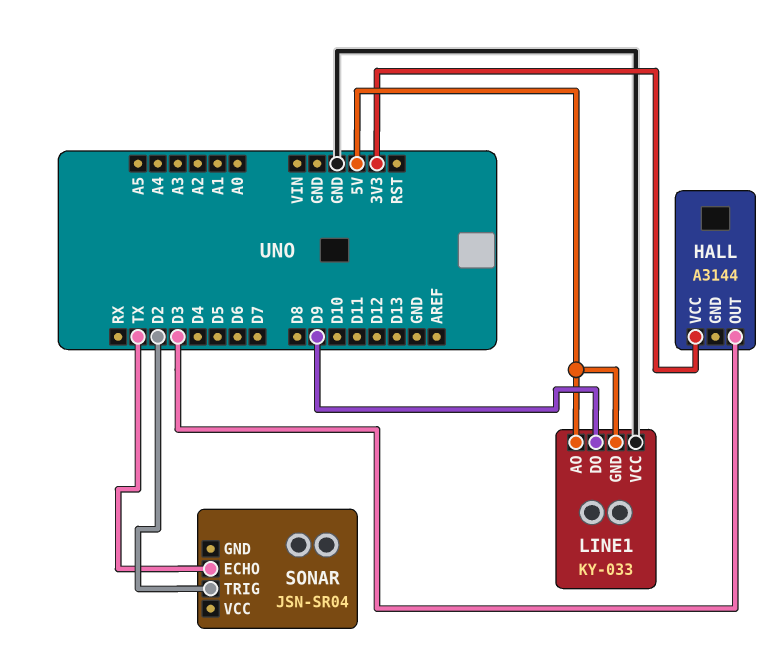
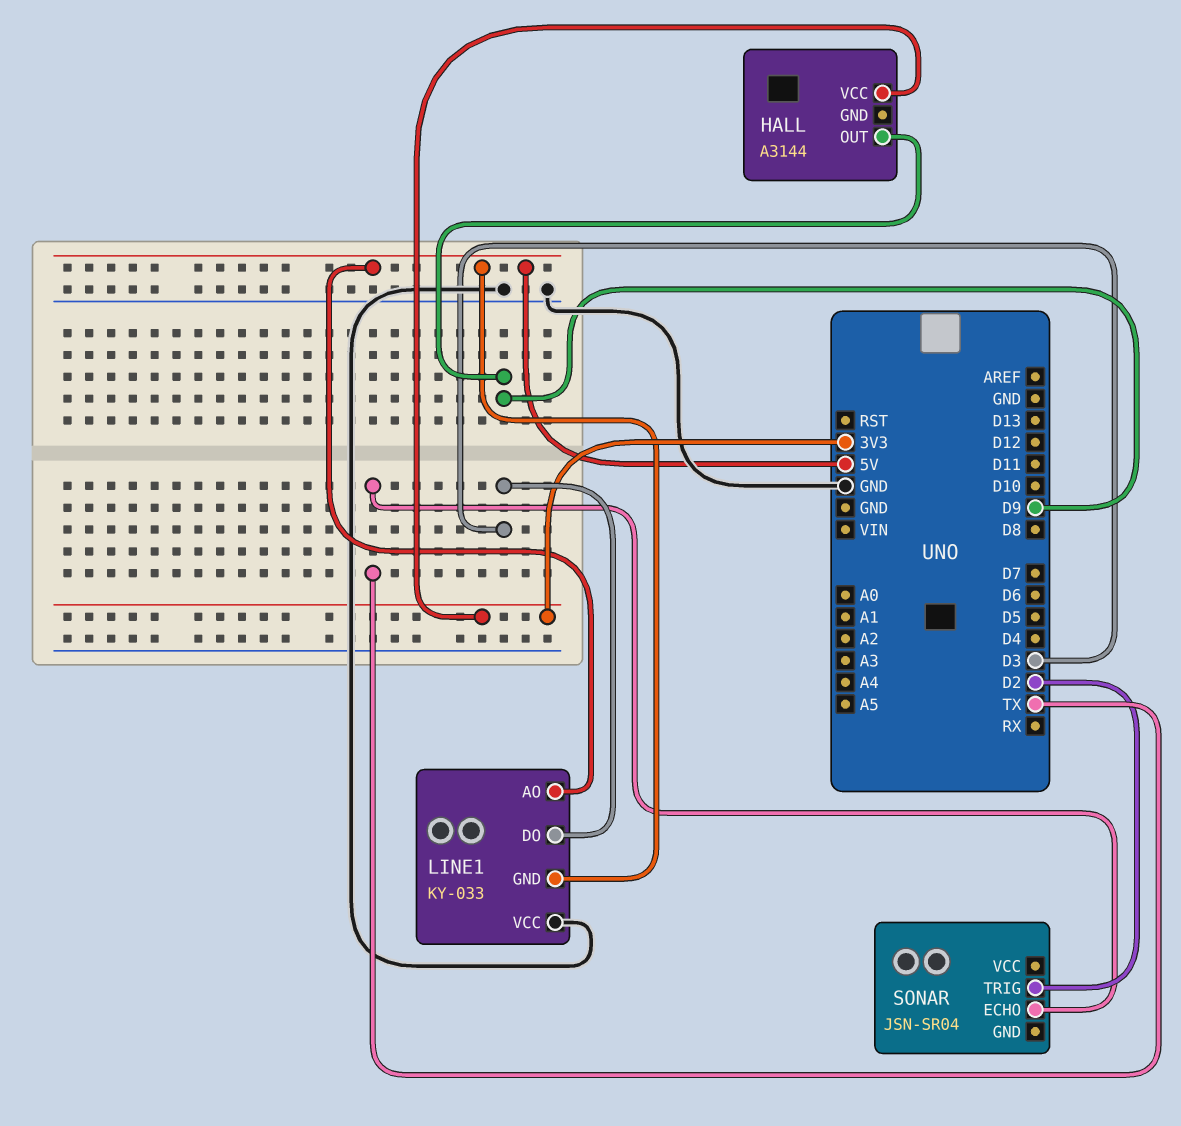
HALL pin OUT: D3 -> D9
LINE1 pin DO: D9 -> D3

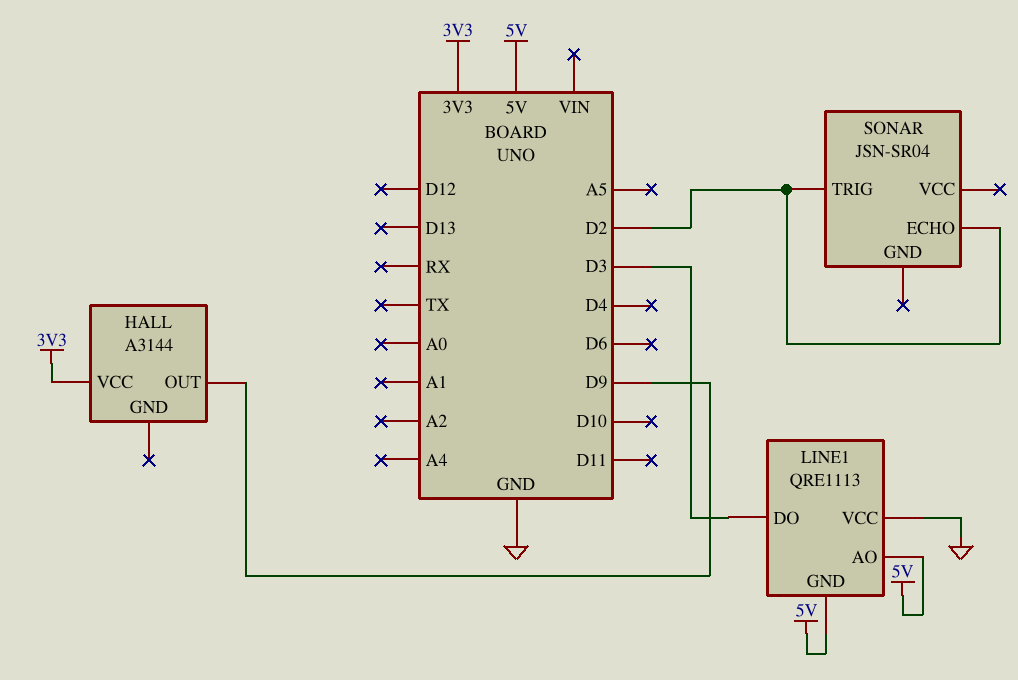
LINE1: KY-033 -> QRE1113
SONAR pin ECHO: TX -> D2

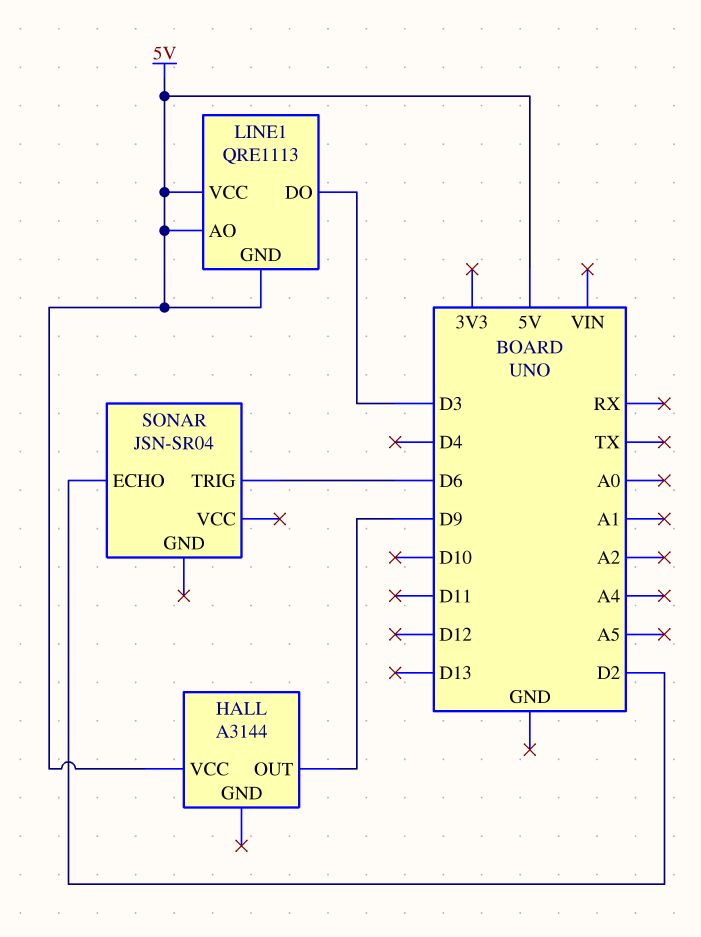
HALL pin VCC: 3V3 -> 5V
LINE1 pin VCC: GND -> 5V
SONAR pin TRIG: D2 -> D6

